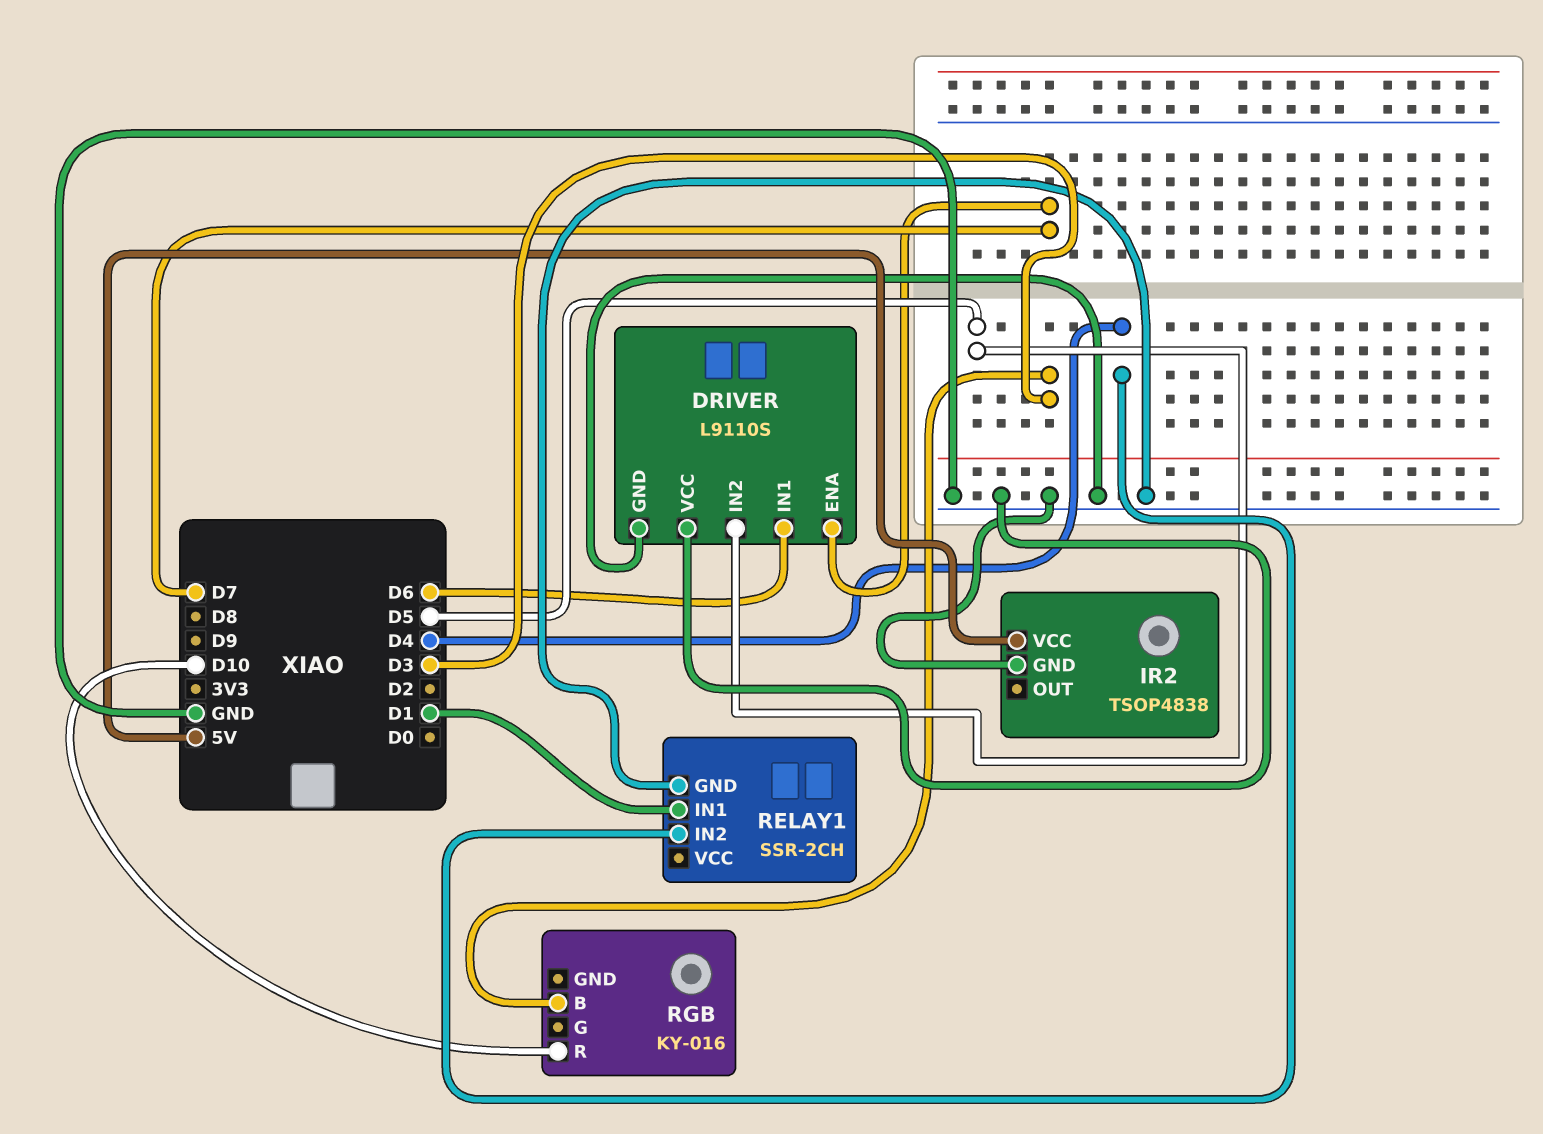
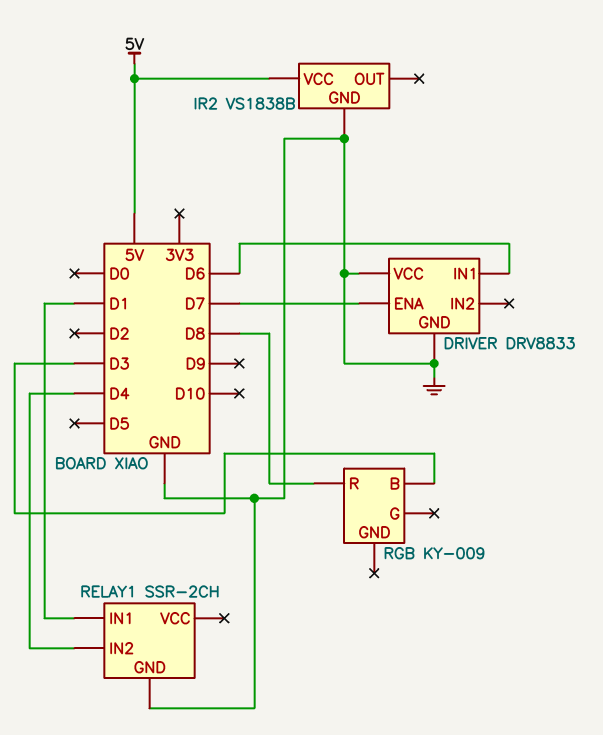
DRIVER: L9110S -> DRV8833
DRIVER pin IN2: D5 -> none
IR2: TSOP4838 -> VS1838B
RGB: KY-016 -> KY-009
RGB pin R: D10 -> D8

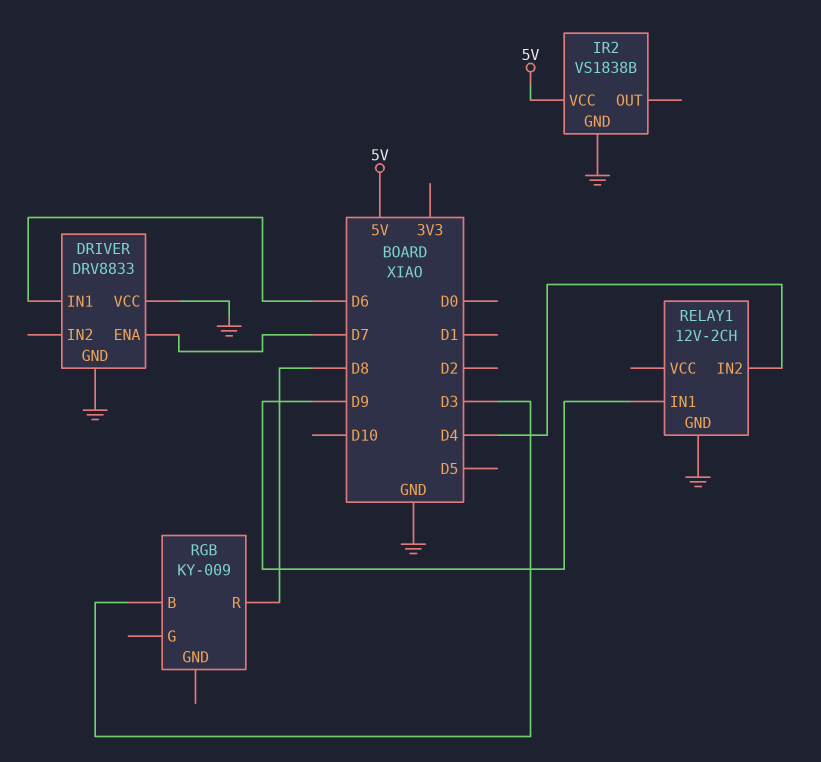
RELAY1: SSR-2CH -> 12V-2CH
RELAY1 pin IN1: D1 -> D9

